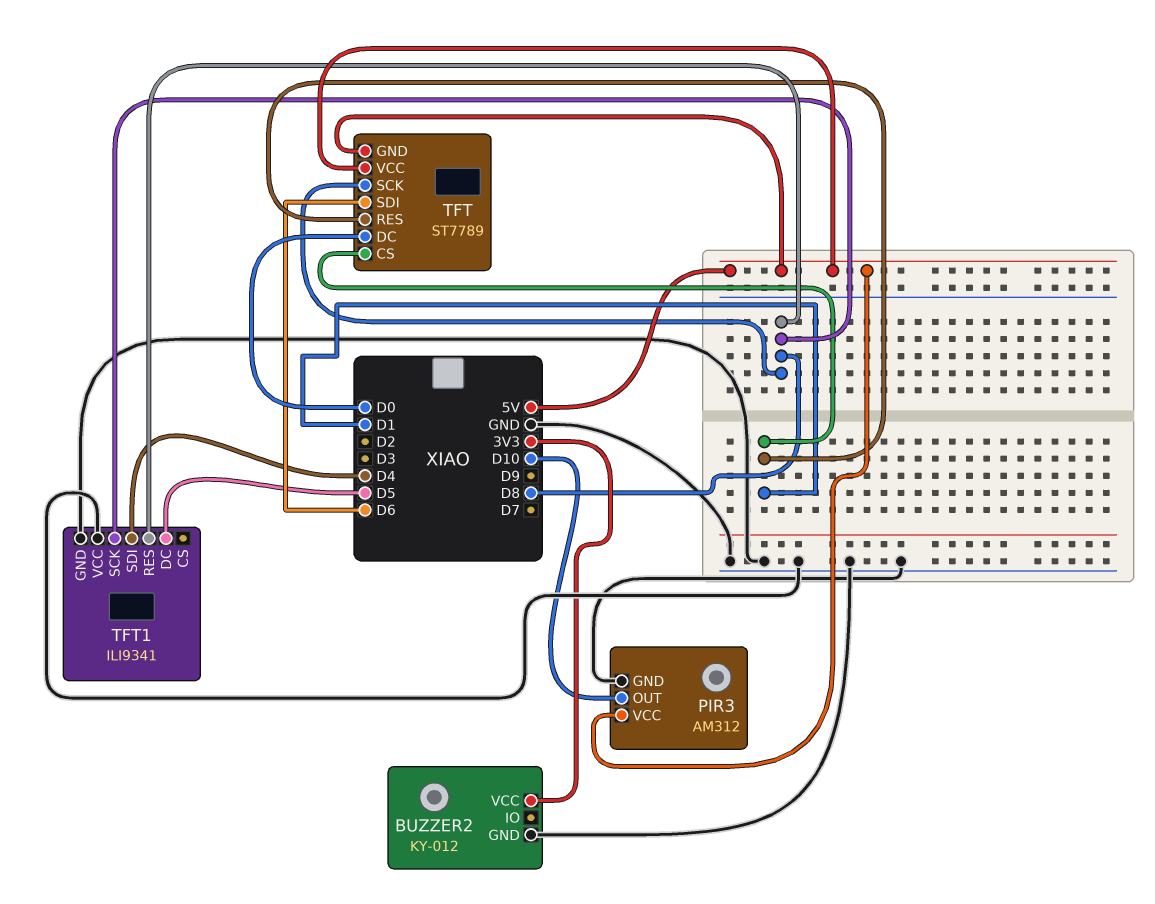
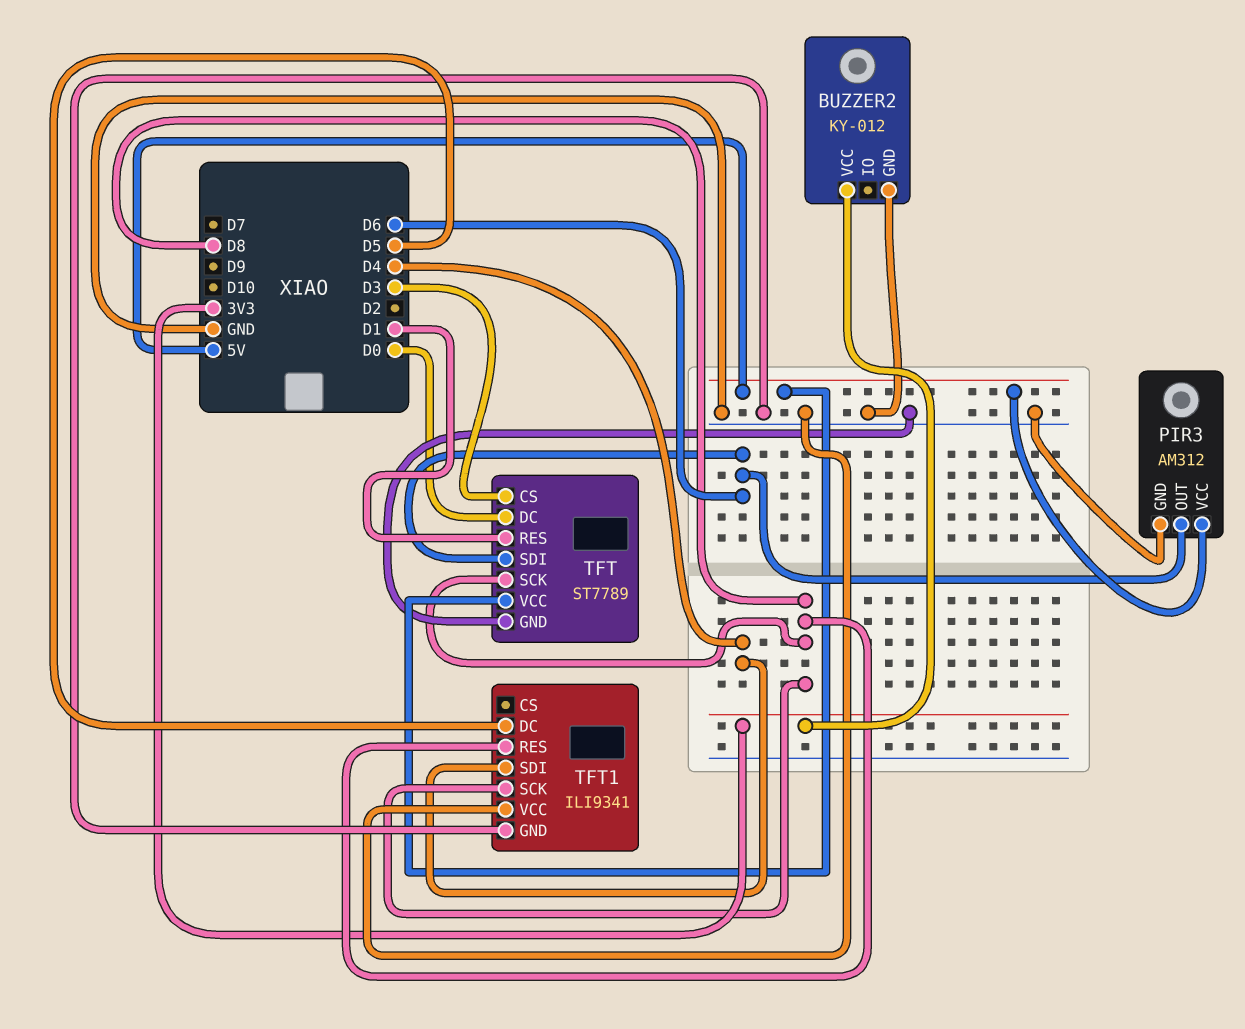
PIR3 pin OUT: D10 -> D6
TFT pin CS: D1 -> D3
TFT pin GND: 5V -> GND

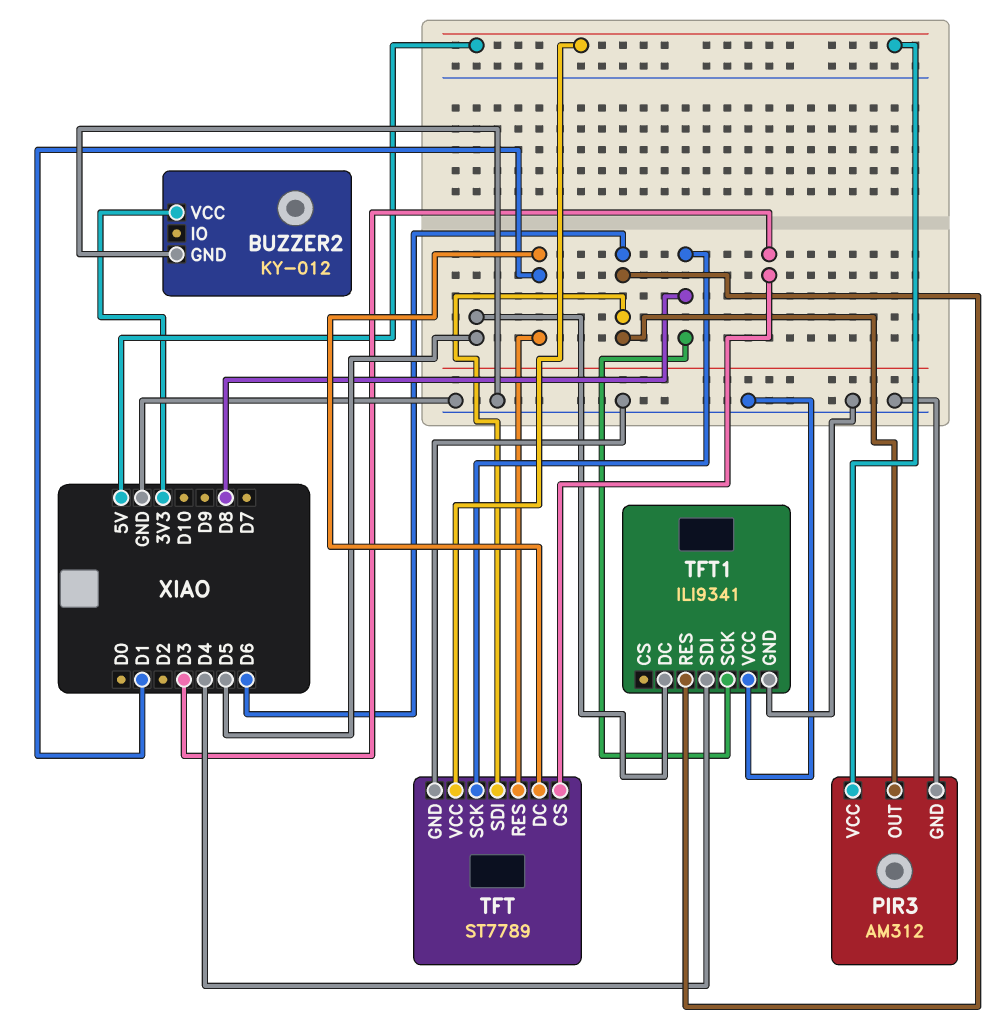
TFT pin DC: D0 -> D1
TFT1 pin RES: D8 -> D6

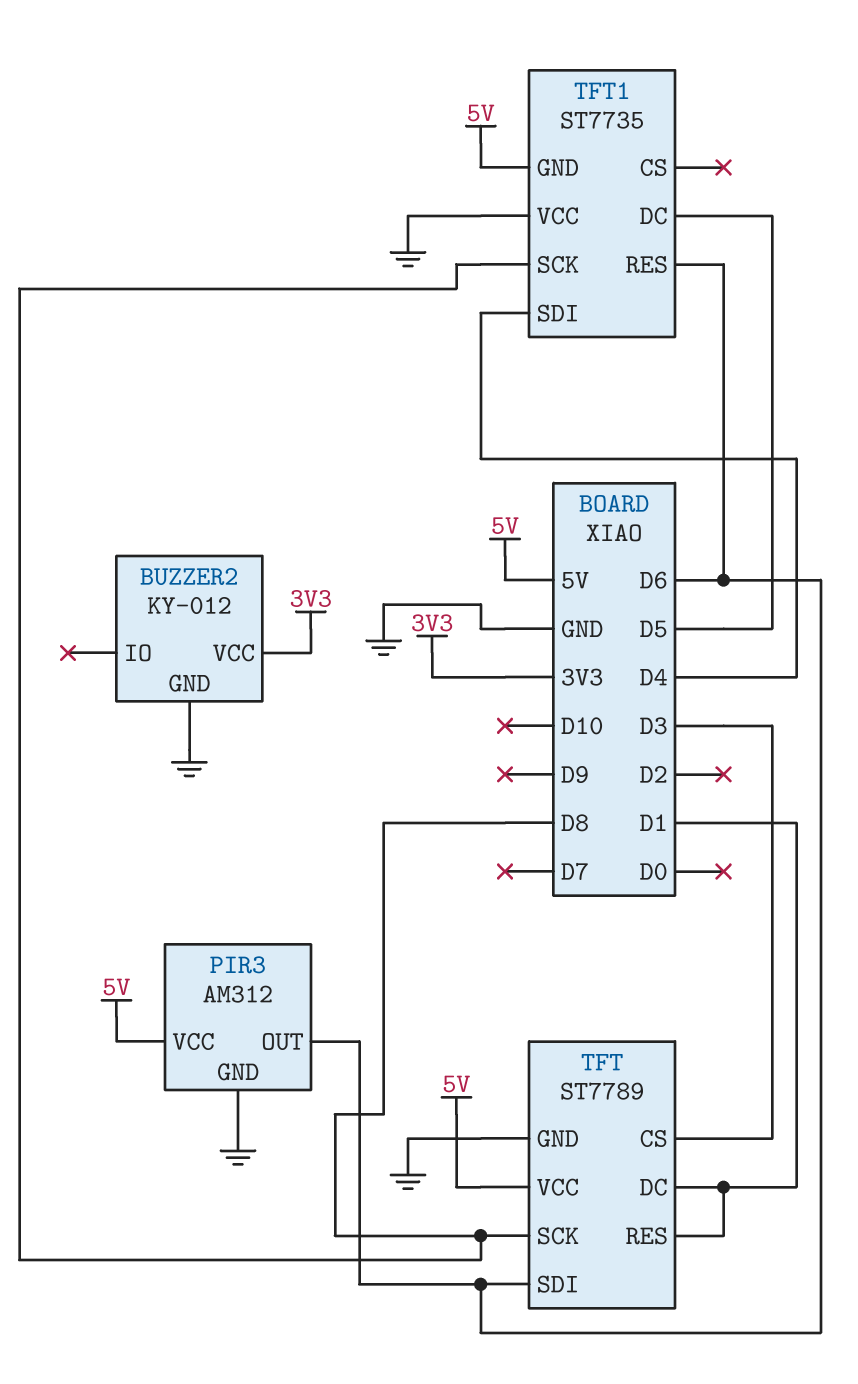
TFT1: ILI9341 -> ST7735
TFT1 pin GND: GND -> 5V

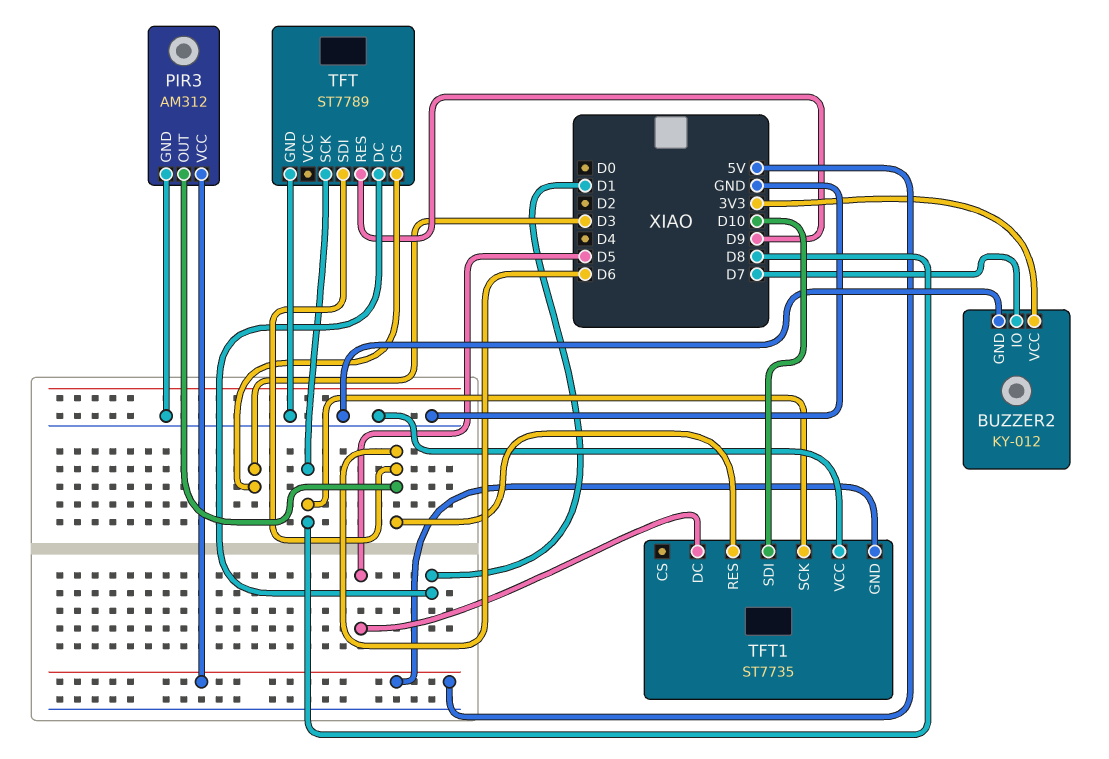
BUZZER2 pin IO: none -> D7
TFT pin RES: D1 -> D9
TFT pin VCC: 5V -> none
TFT1 pin SDI: D4 -> D10

